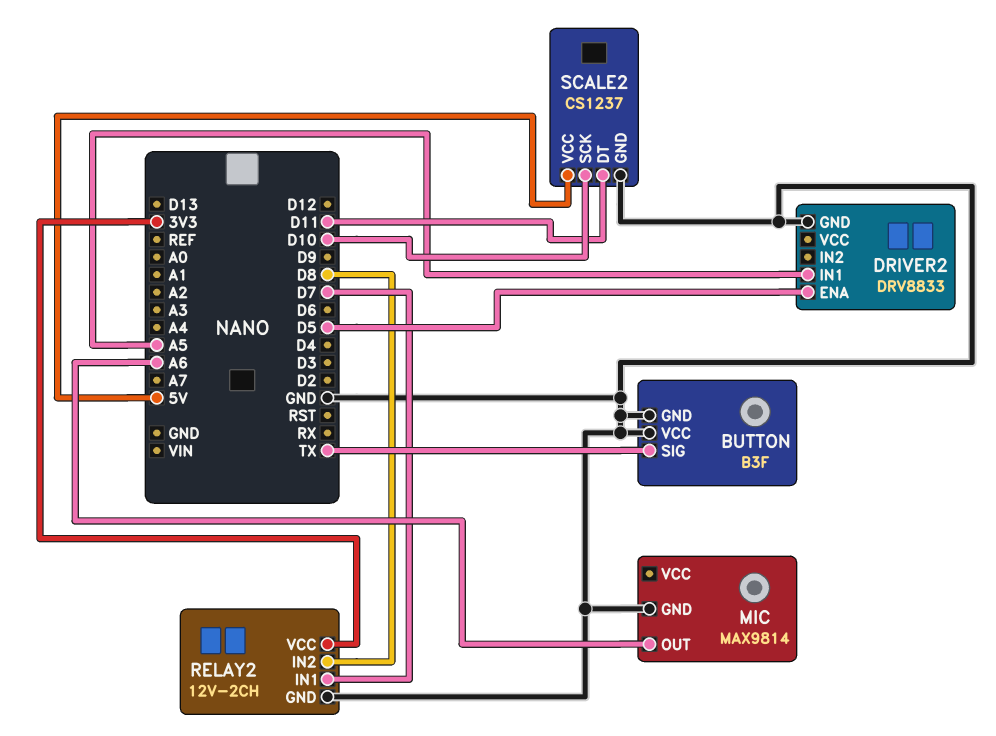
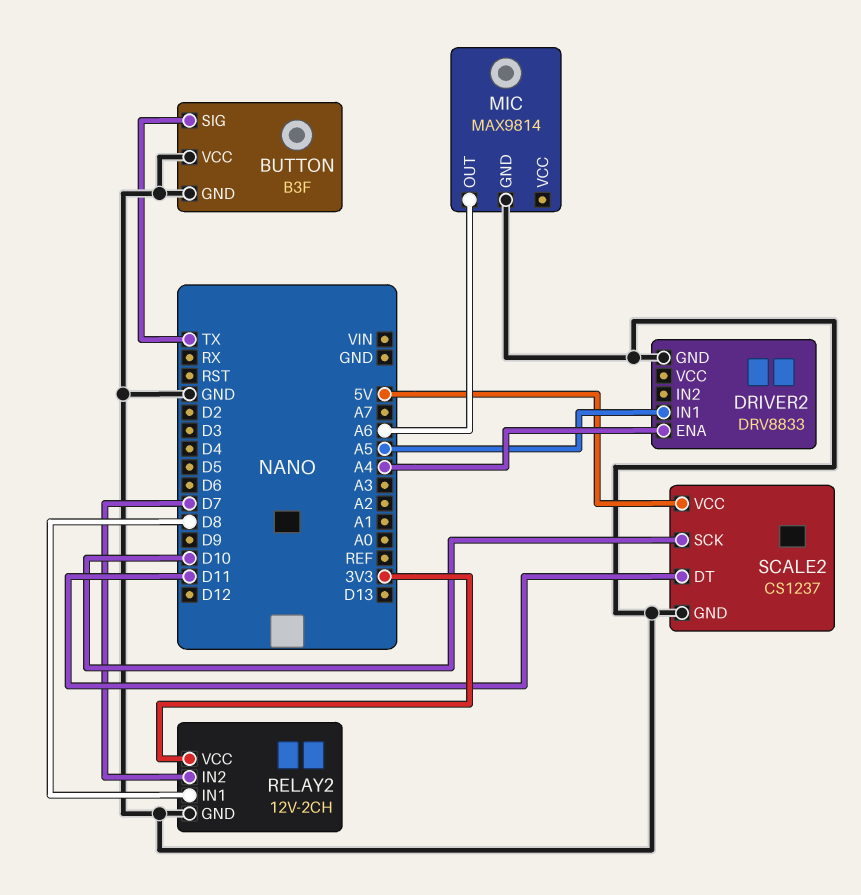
DRIVER2 pin ENA: D5 -> A4
RELAY2 pin IN1: D7 -> D8
RELAY2 pin IN2: D8 -> D7

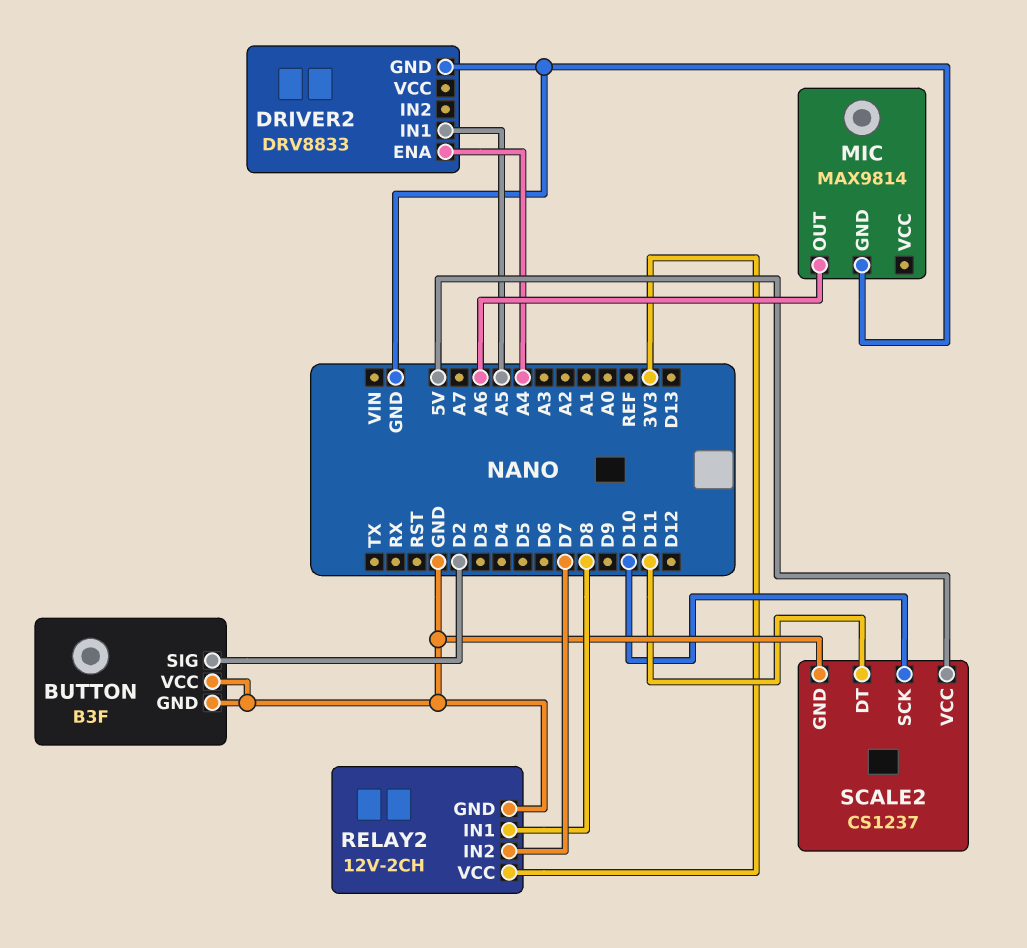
BUTTON pin SIG: TX -> D2

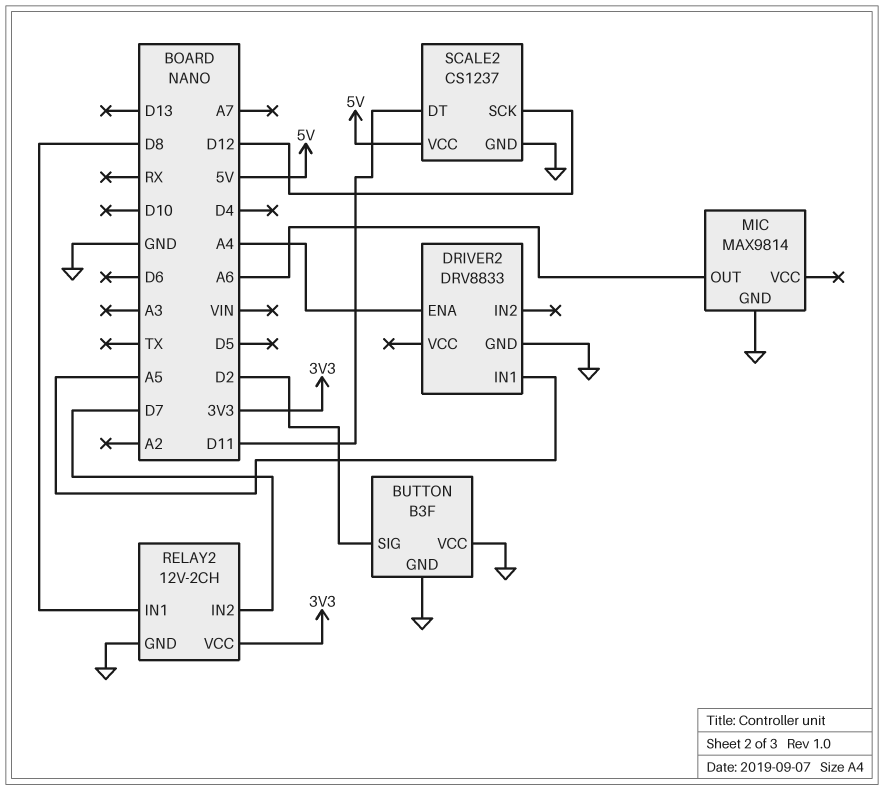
SCALE2 pin SCK: D10 -> D12

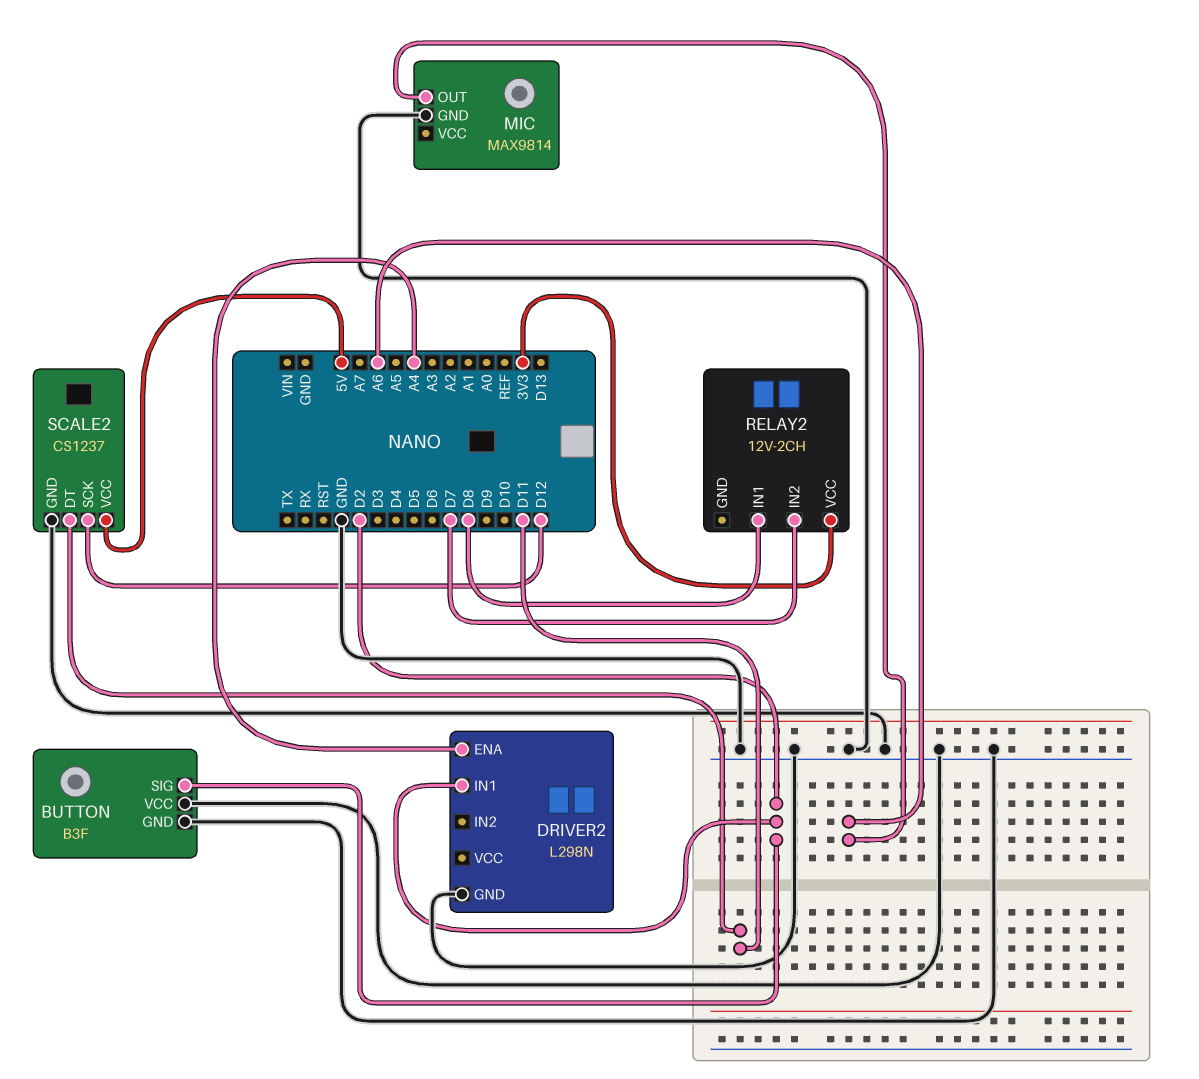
DRIVER2: DRV8833 -> L298N
DRIVER2 pin IN1: A5 -> D2
RELAY2 pin GND: GND -> none

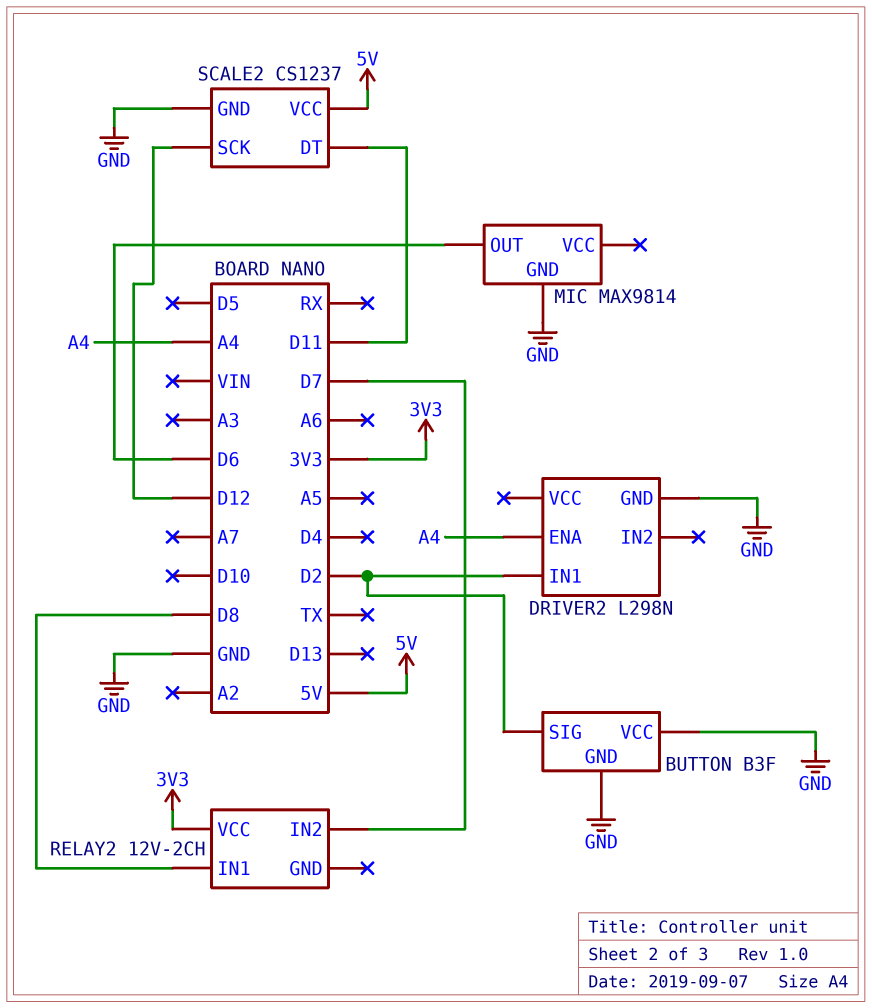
MIC pin OUT: A6 -> D6

